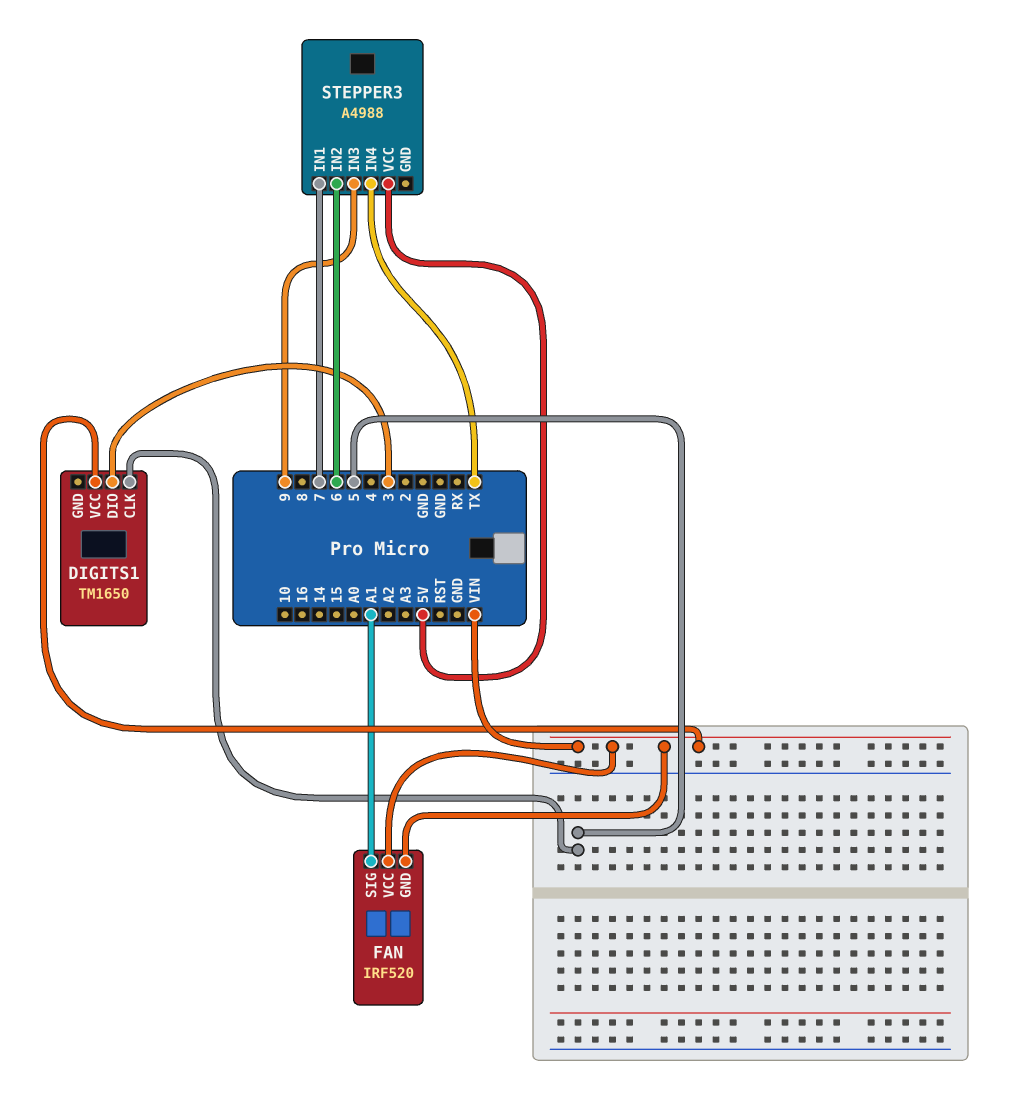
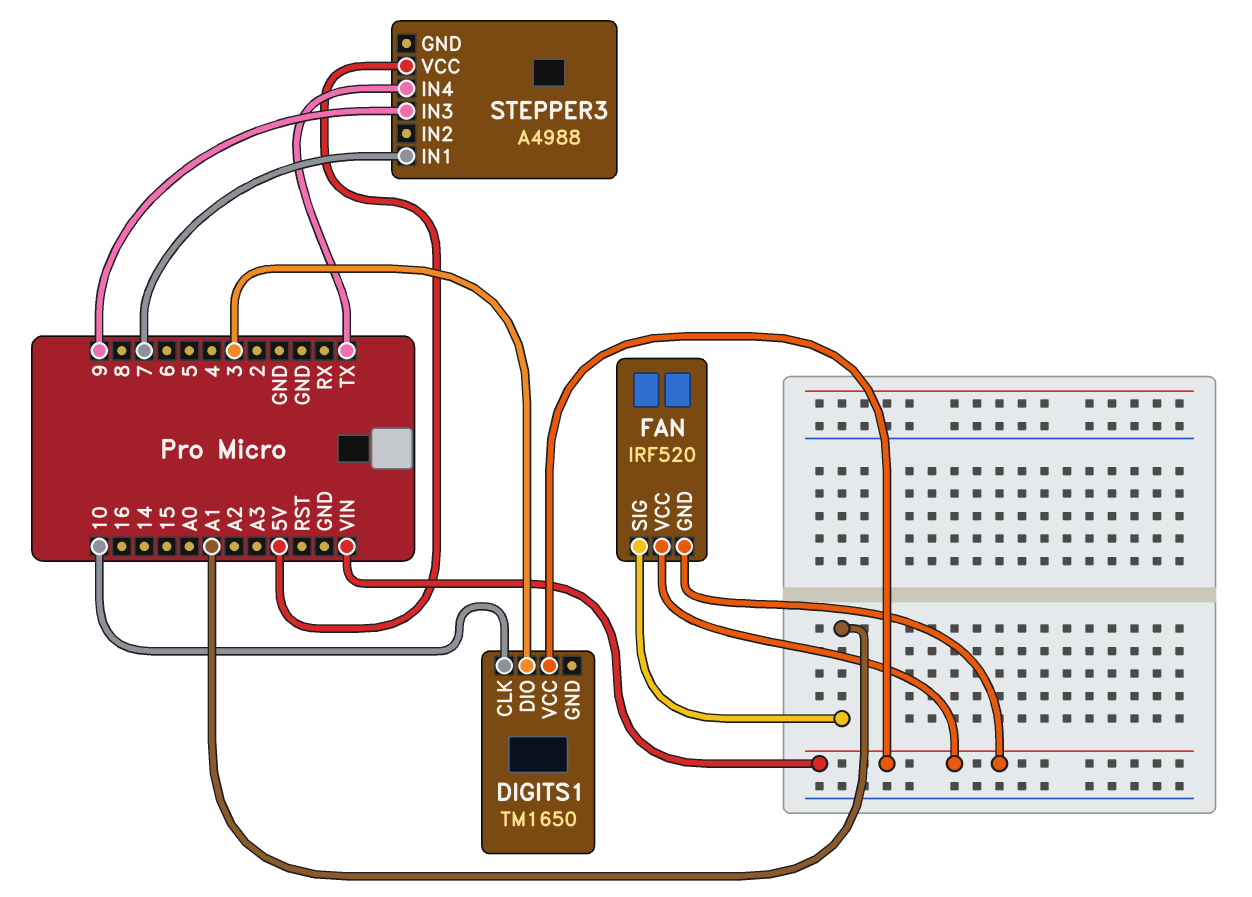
DIGITS1 pin CLK: 5 -> 10
STEPPER3 pin IN2: 6 -> none

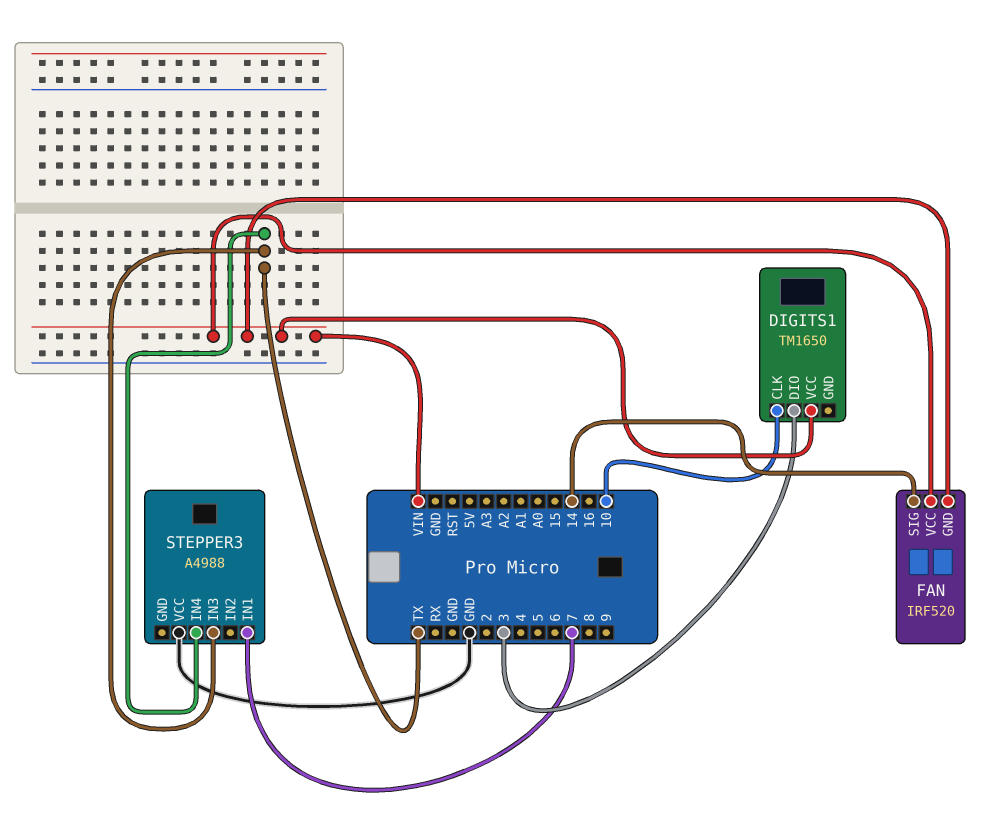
FAN pin SIG: A1 -> 14
STEPPER3 pin IN3: 9 -> TX
STEPPER3 pin VCC: 5V -> GND

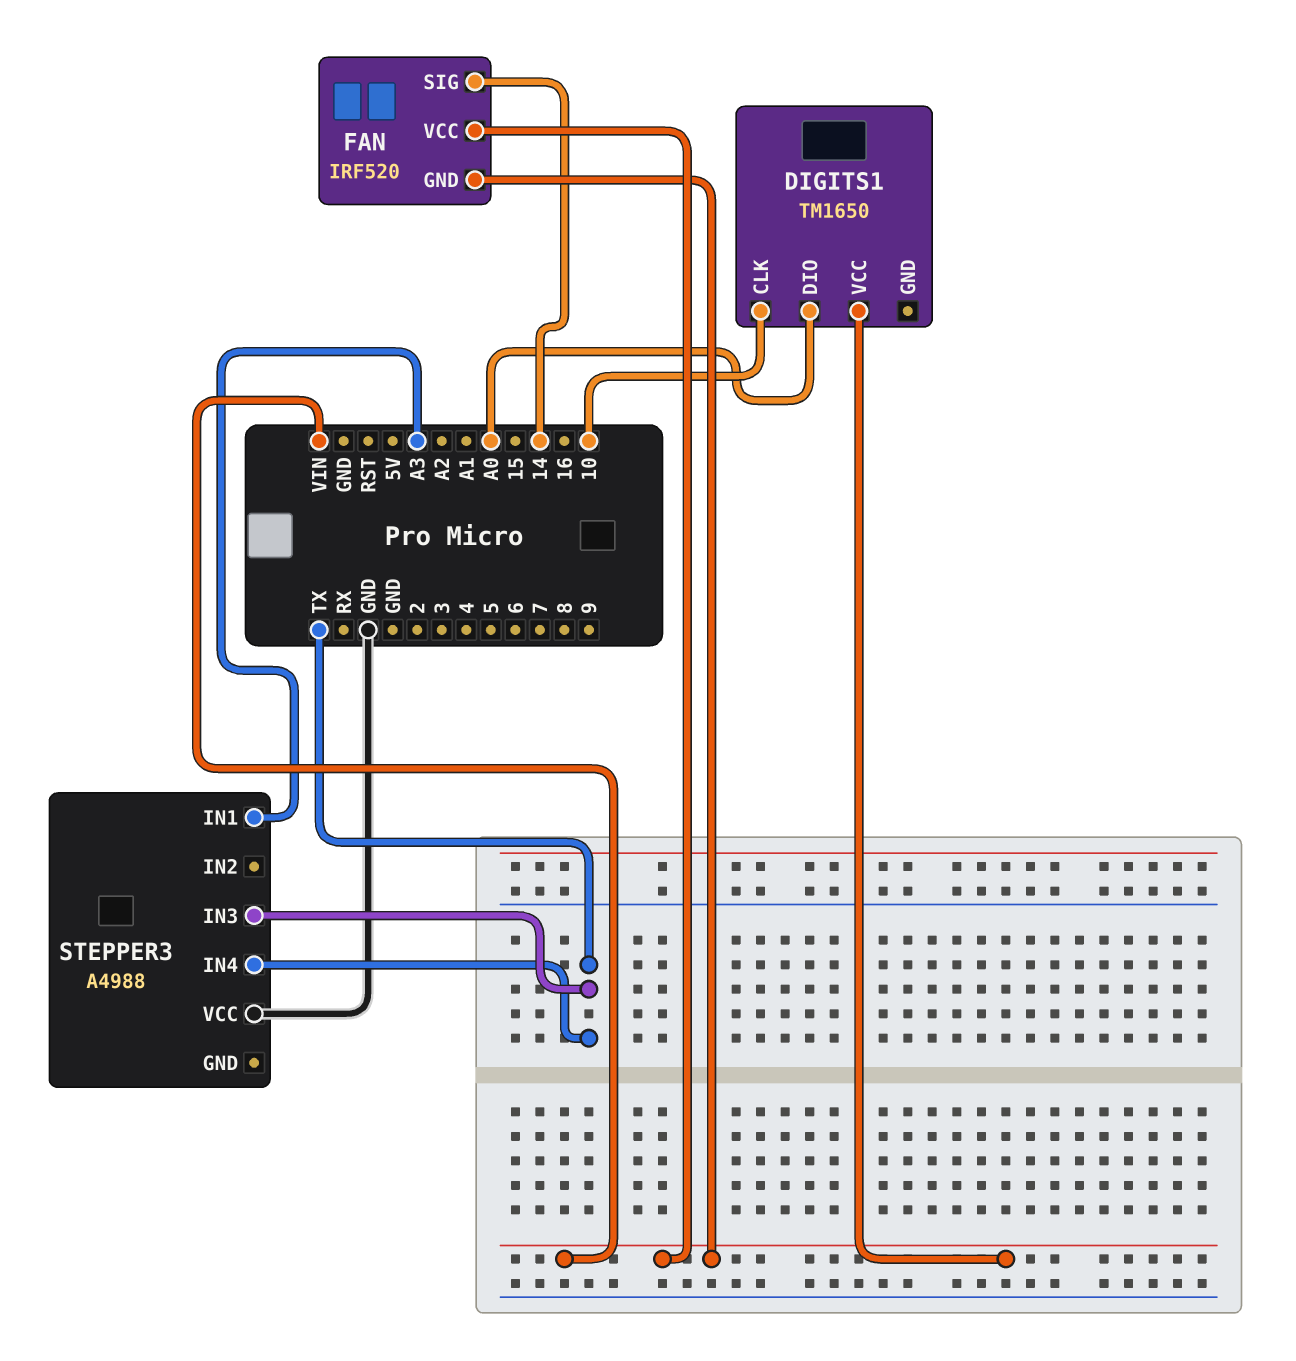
DIGITS1 pin DIO: 3 -> A0
STEPPER3 pin IN1: 7 -> A3

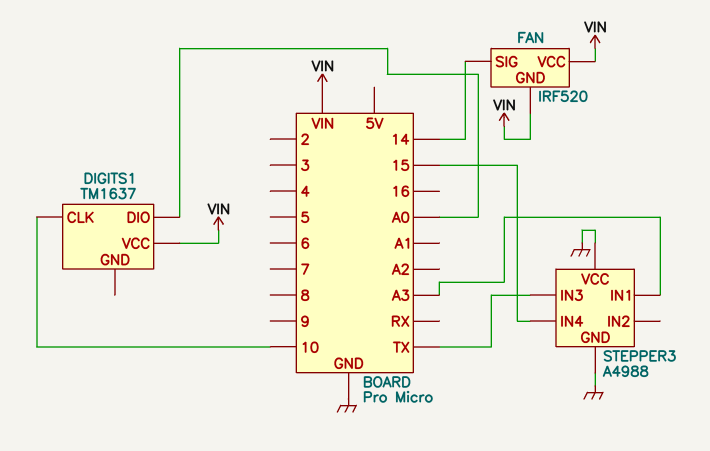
DIGITS1: TM1650 -> TM1637
STEPPER3 pin GND: none -> GND
STEPPER3 pin IN4: TX -> 15

